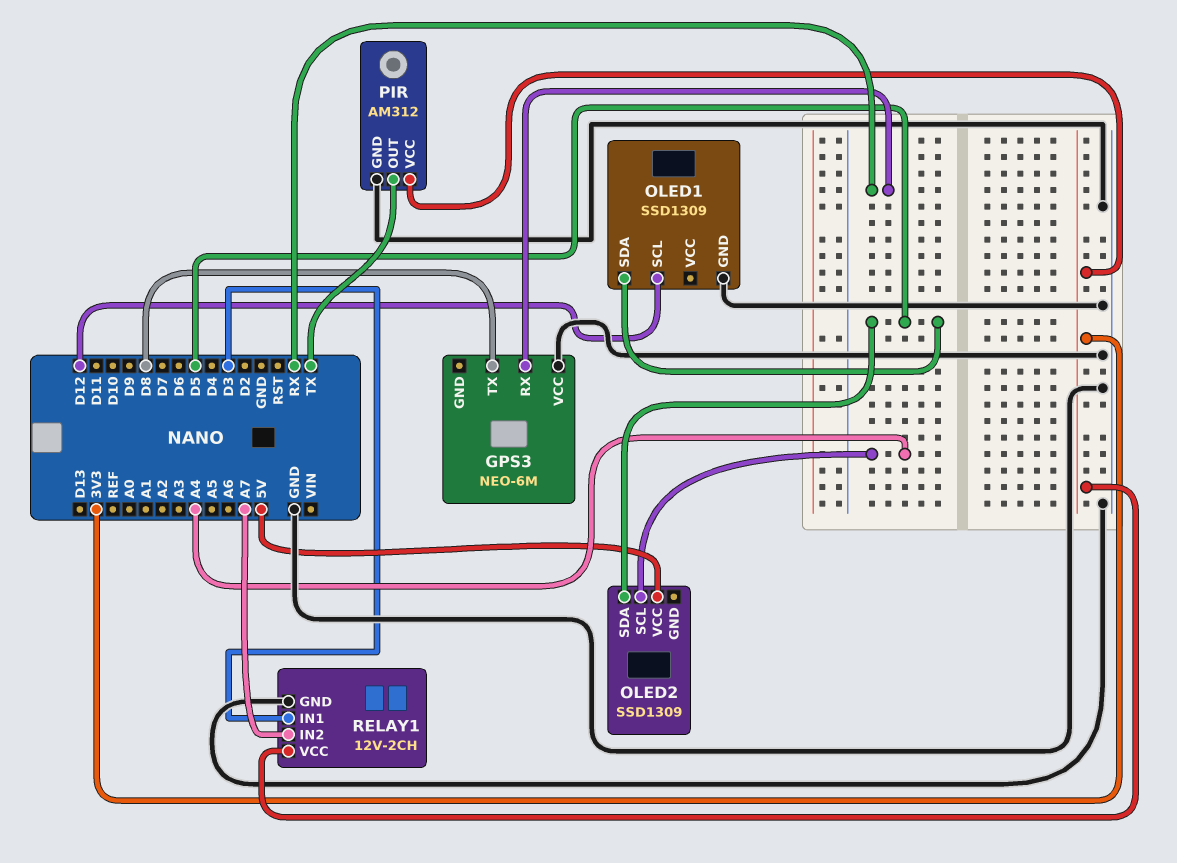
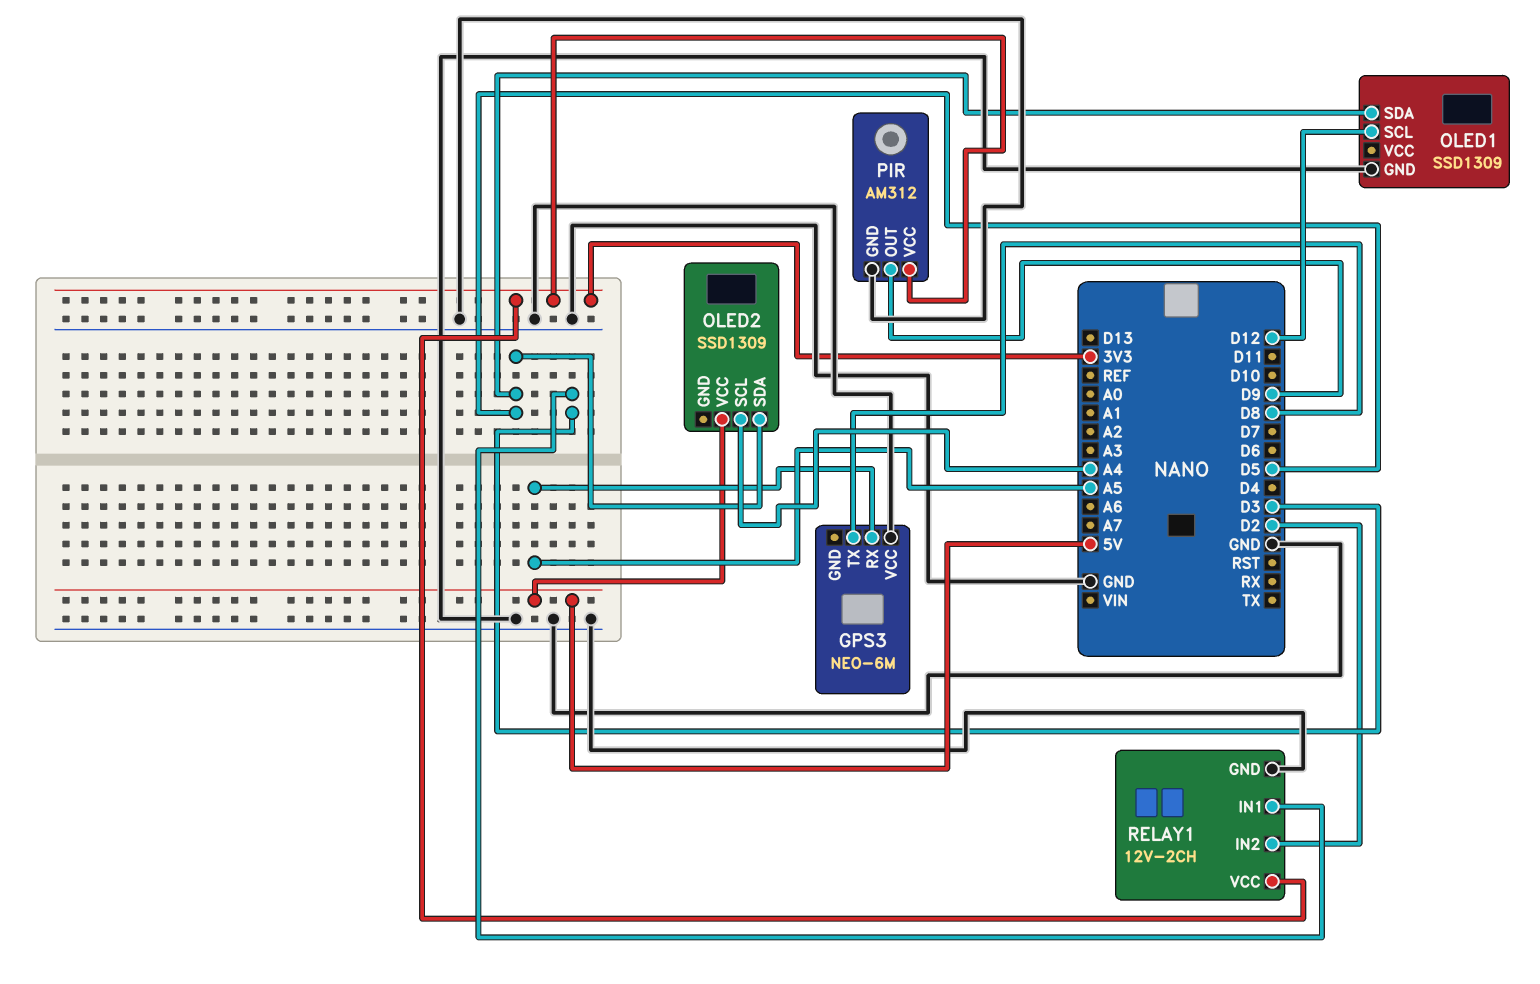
GPS3 pin RX: RX -> A5
PIR pin OUT: TX -> D9
RELAY1 pin IN2: A7 -> D2

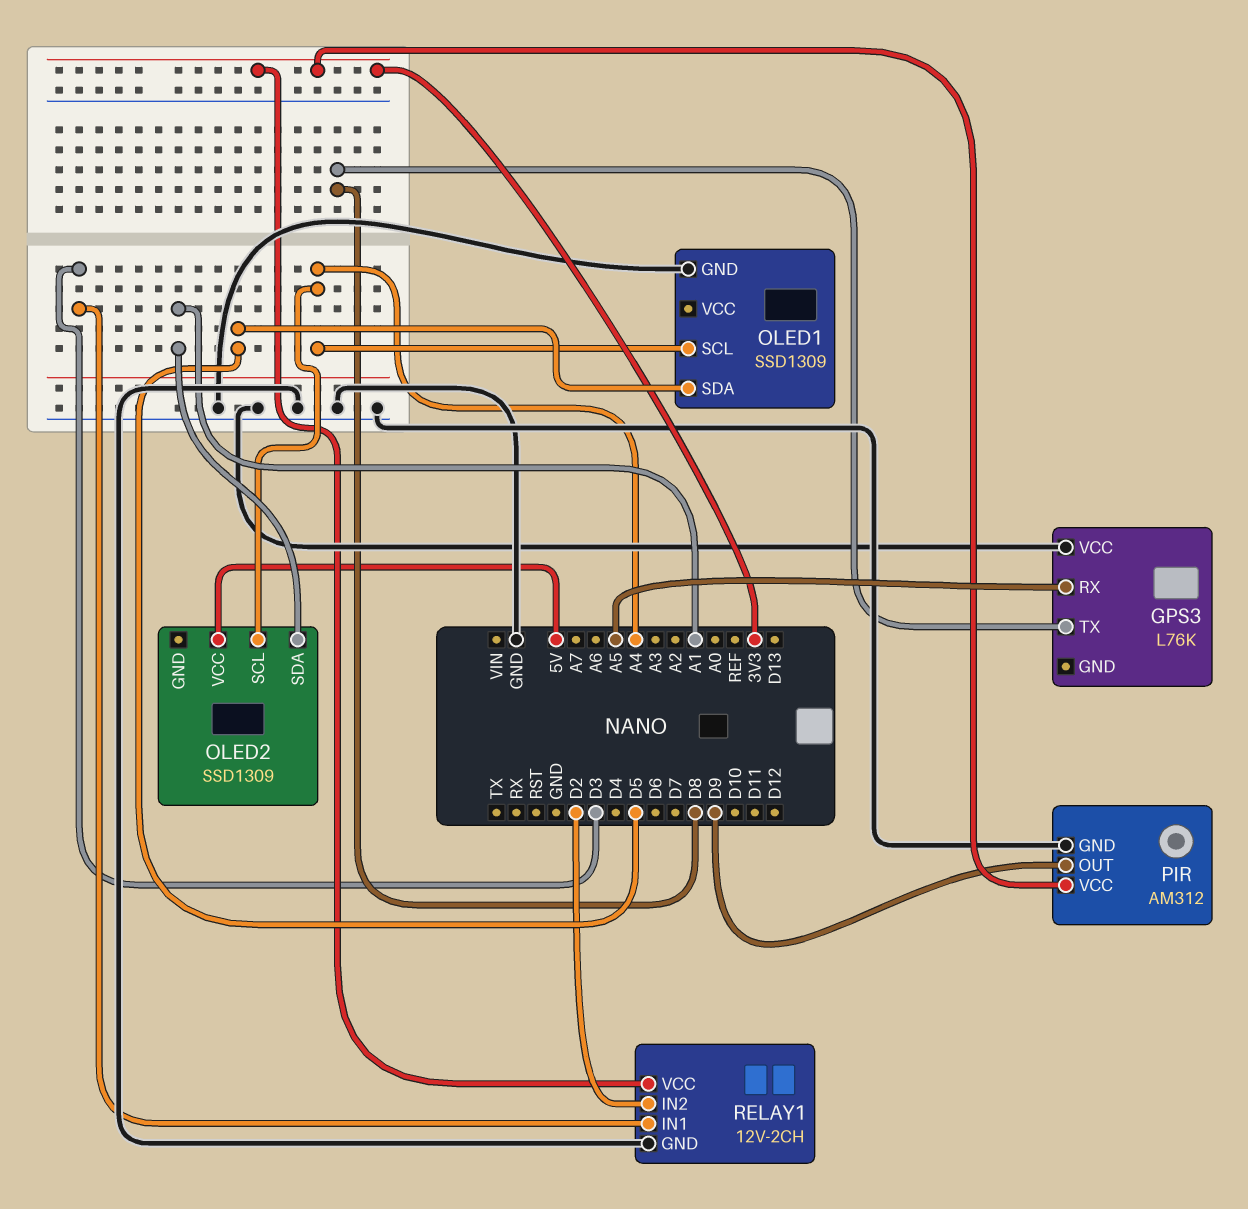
GPS3: NEO-6M -> L76K
OLED1 pin SCL: D12 -> A4
OLED2 pin SDA: D5 -> A1

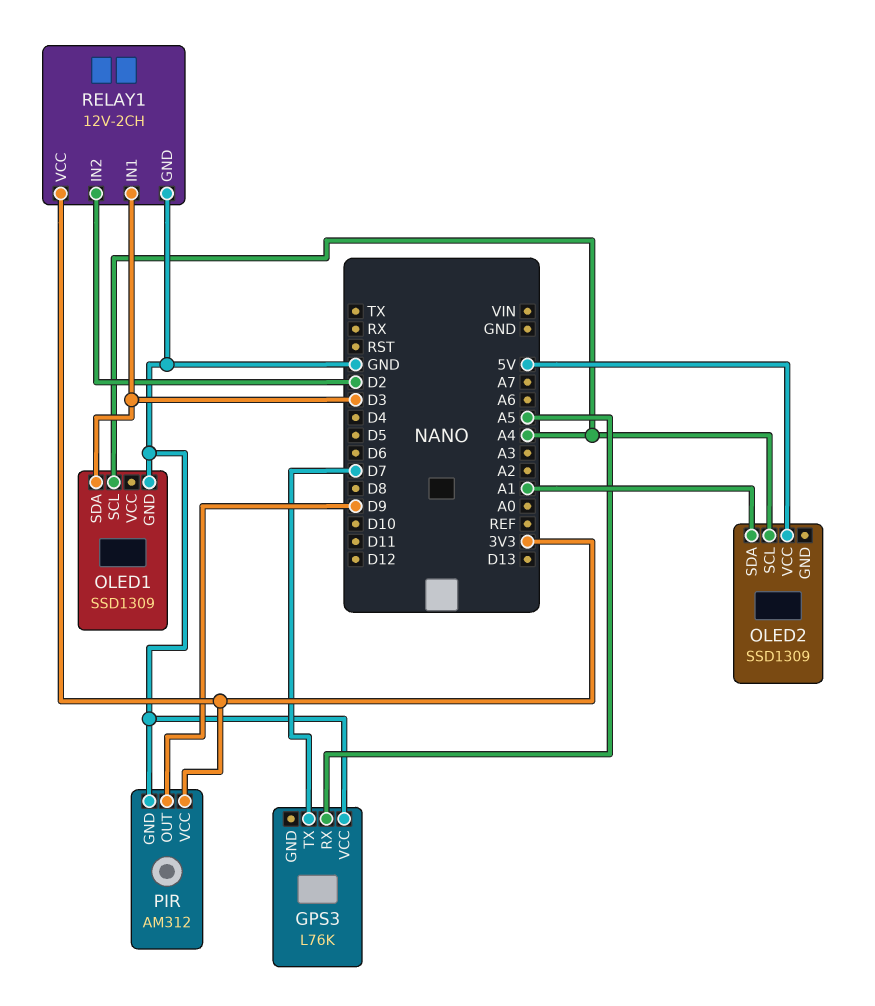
GPS3 pin TX: D8 -> D7
OLED1 pin SDA: D5 -> D3

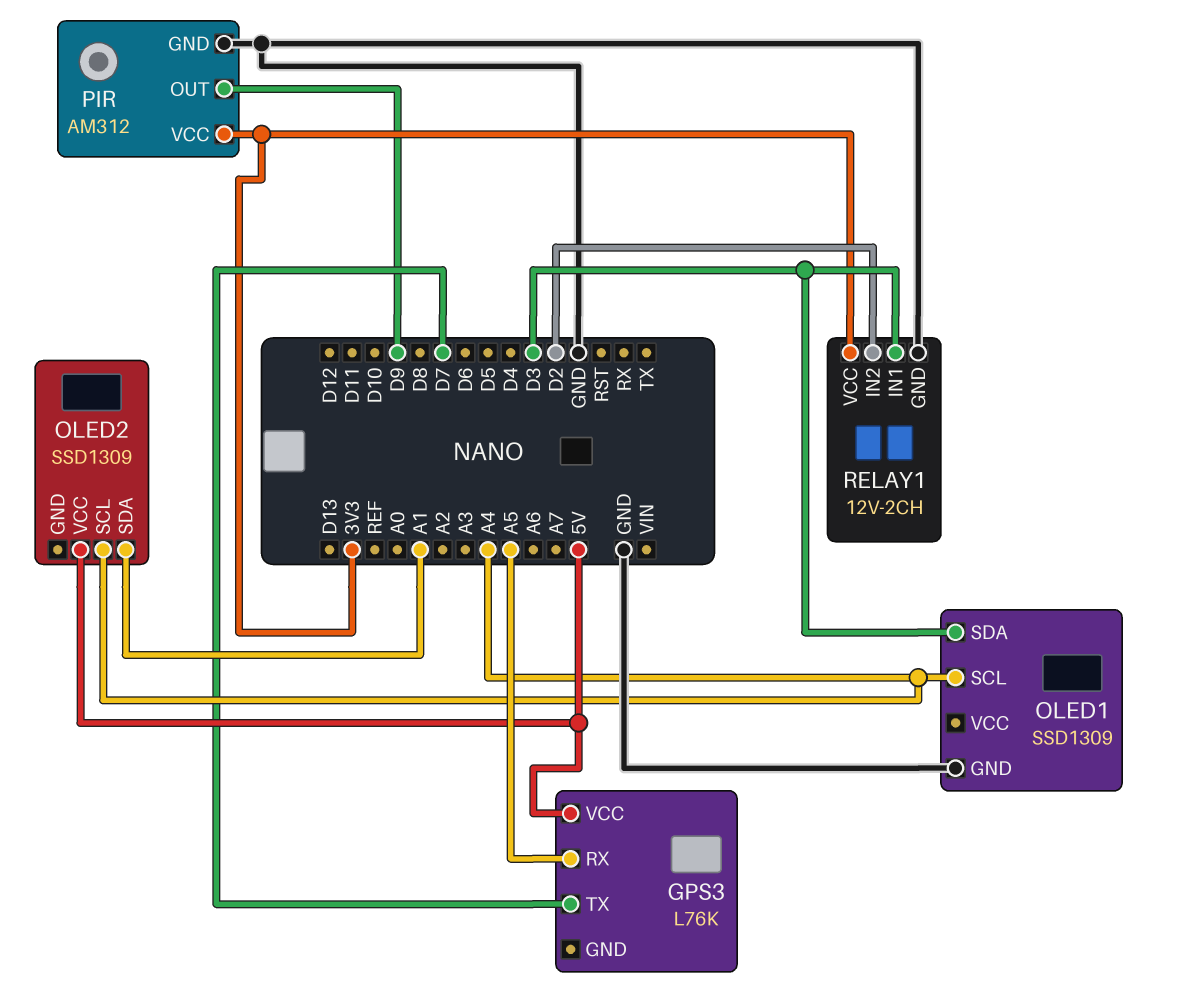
GPS3 pin VCC: GND -> 5V

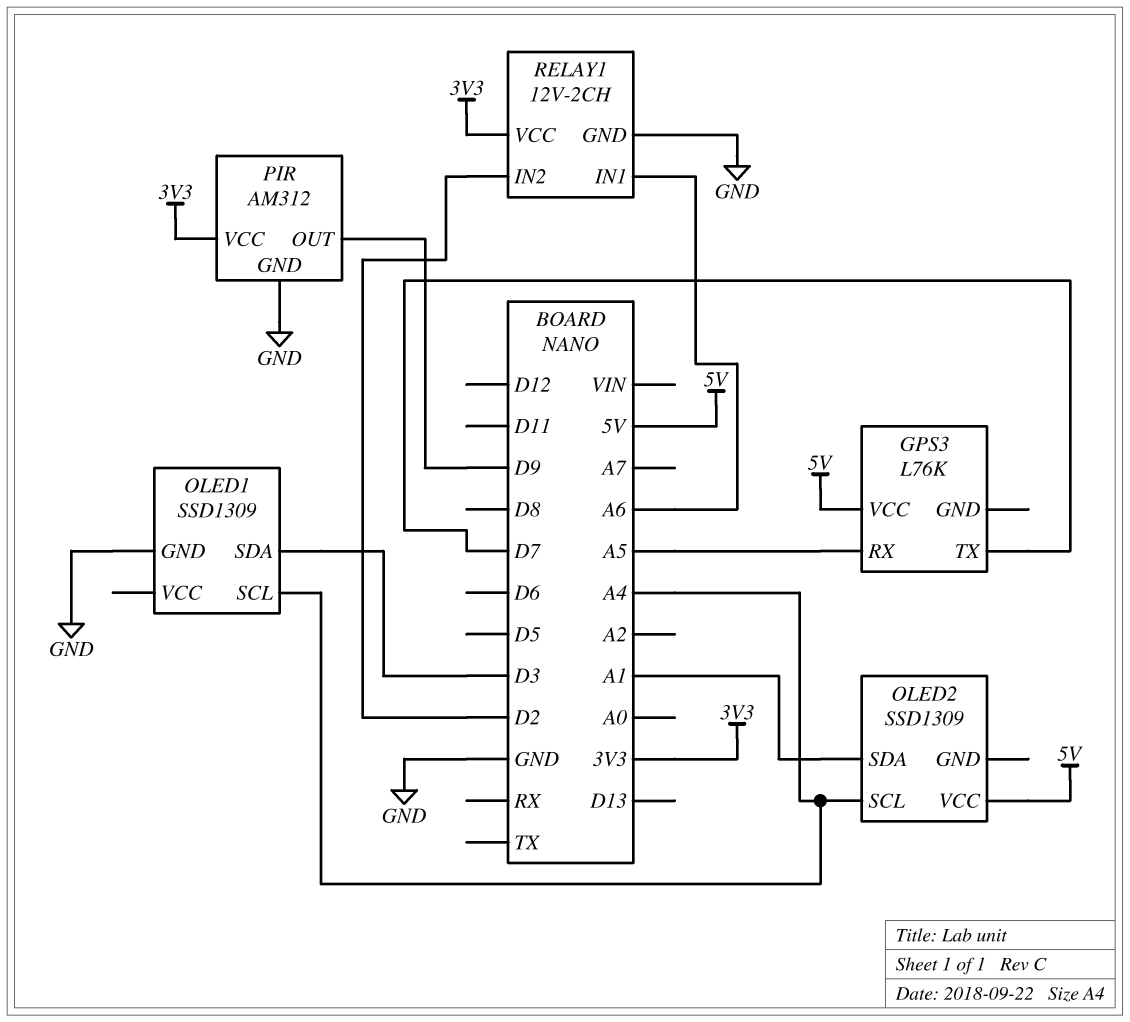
RELAY1 pin IN1: D3 -> A6

